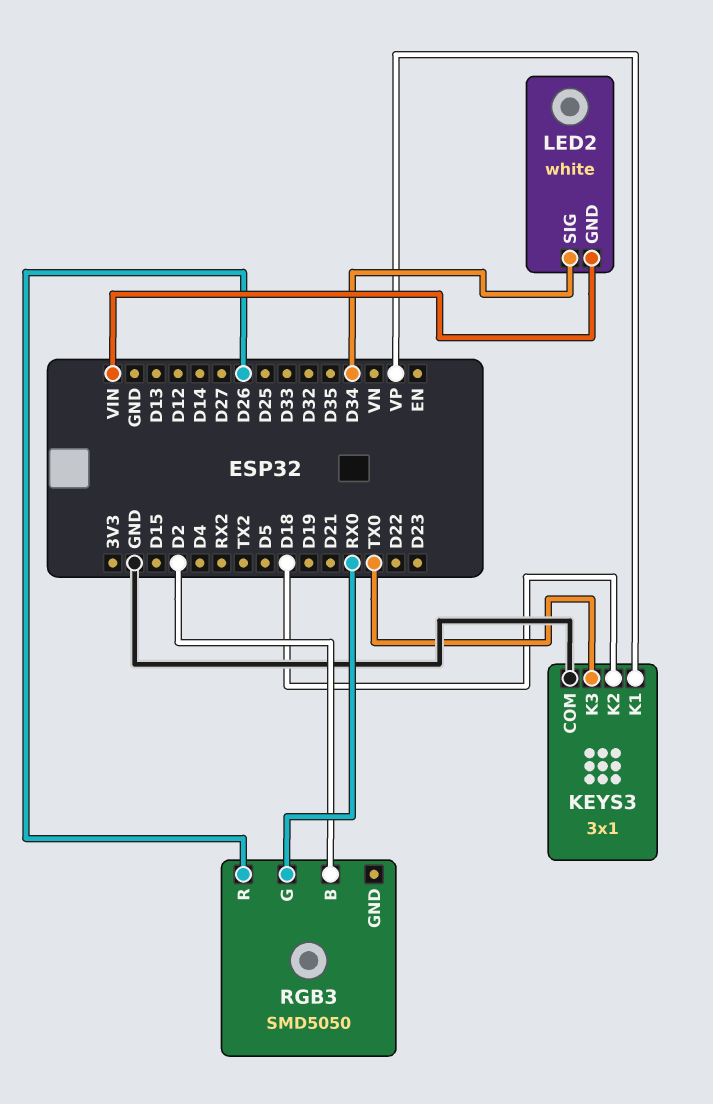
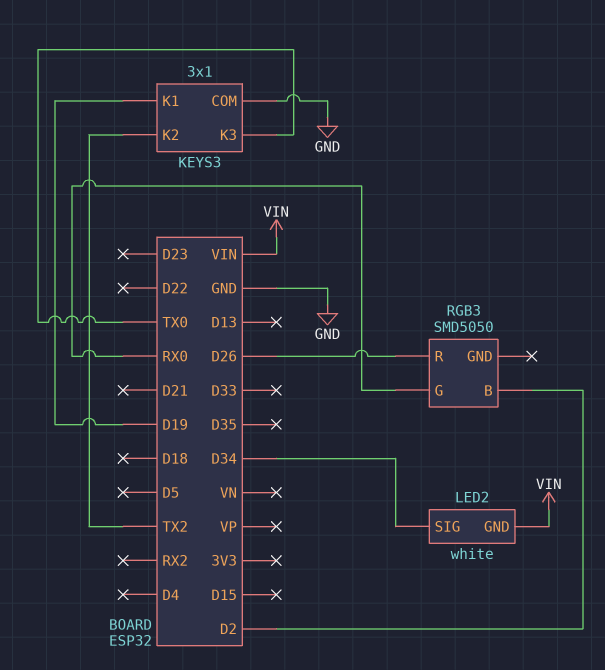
KEYS3 pin K1: VP -> D19
KEYS3 pin K2: D18 -> TX2

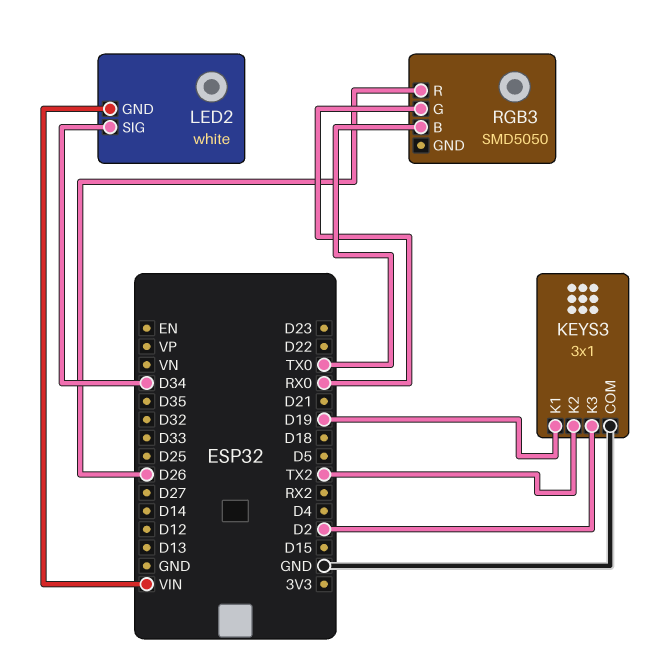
KEYS3 pin K3: TX0 -> D2
RGB3 pin B: D2 -> TX0

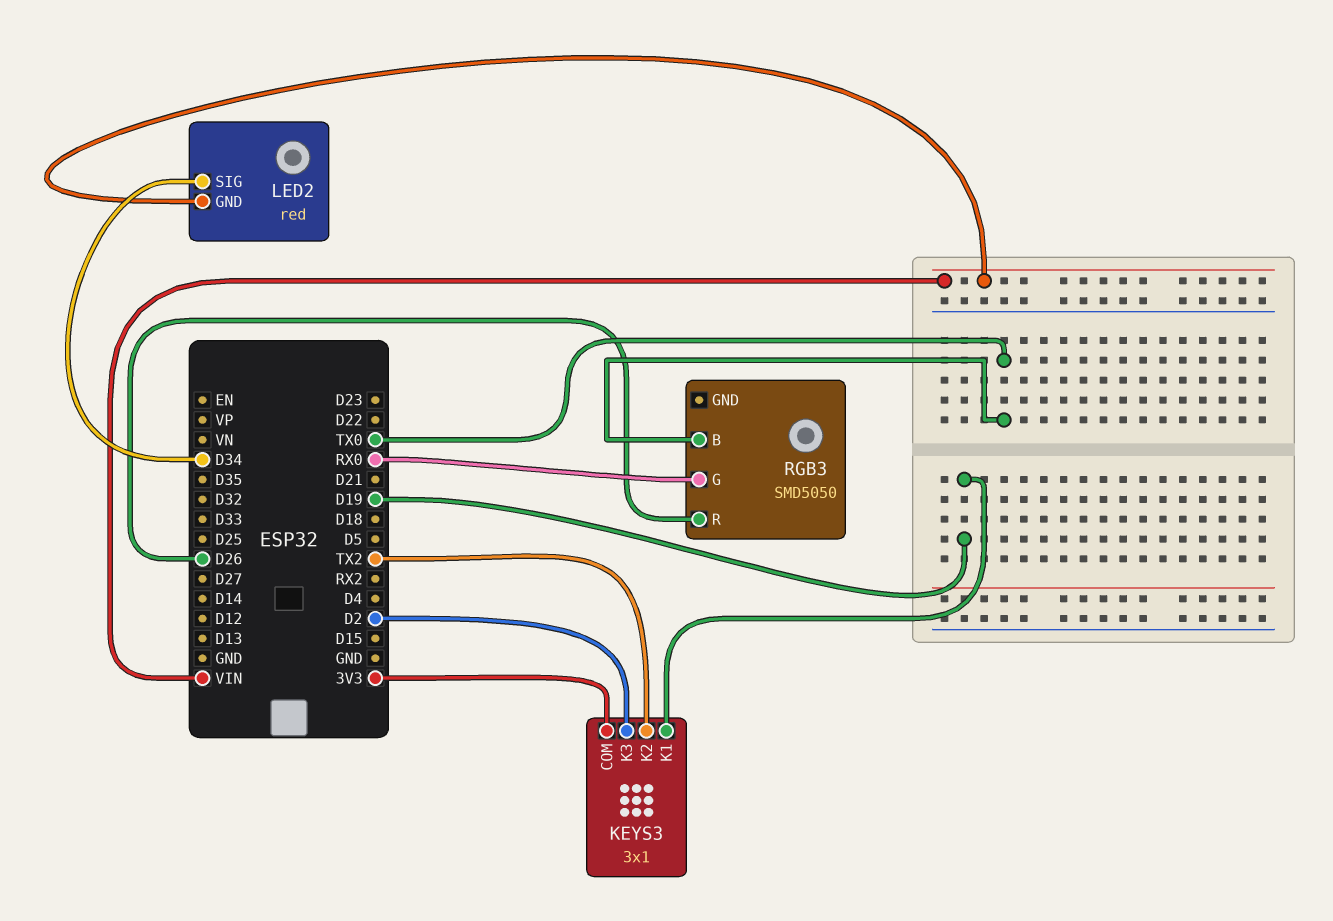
KEYS3 pin COM: GND -> 3V3
LED2: white -> red

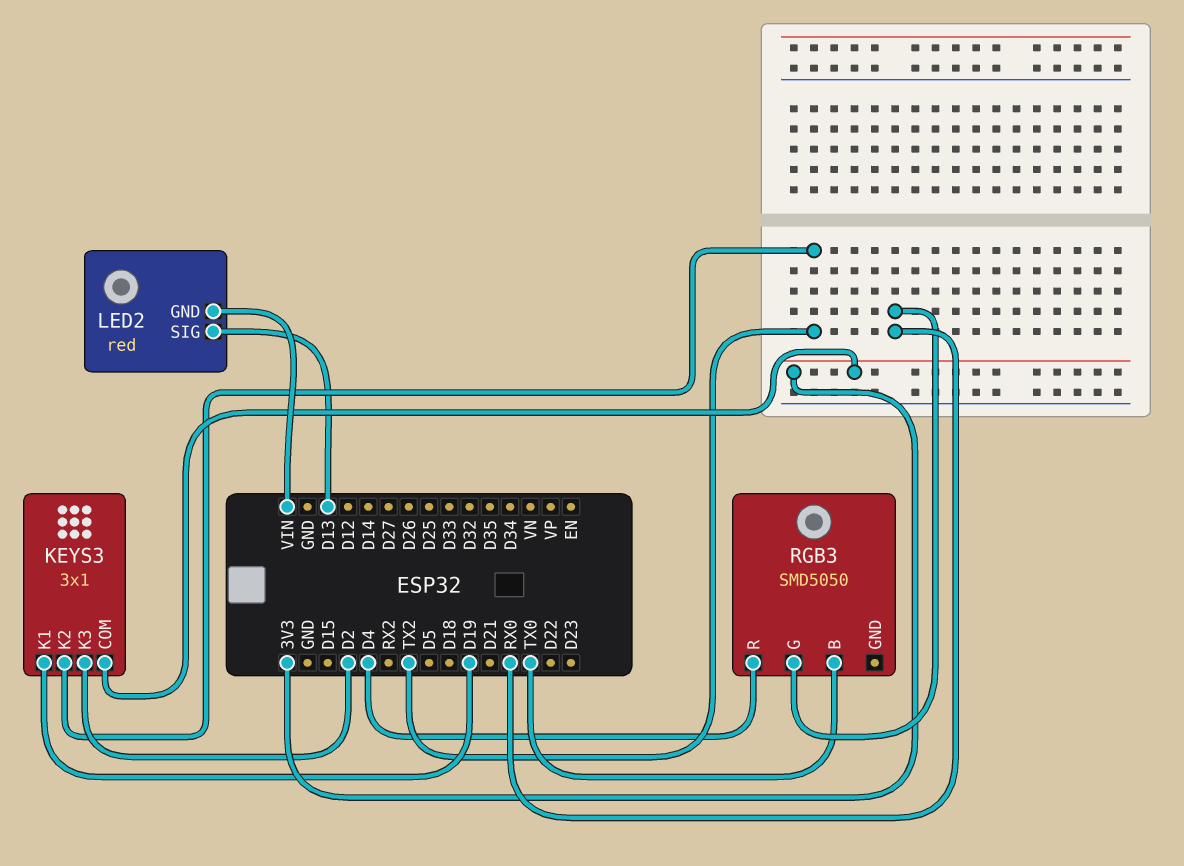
LED2 pin SIG: D34 -> D13
RGB3 pin R: D26 -> D4

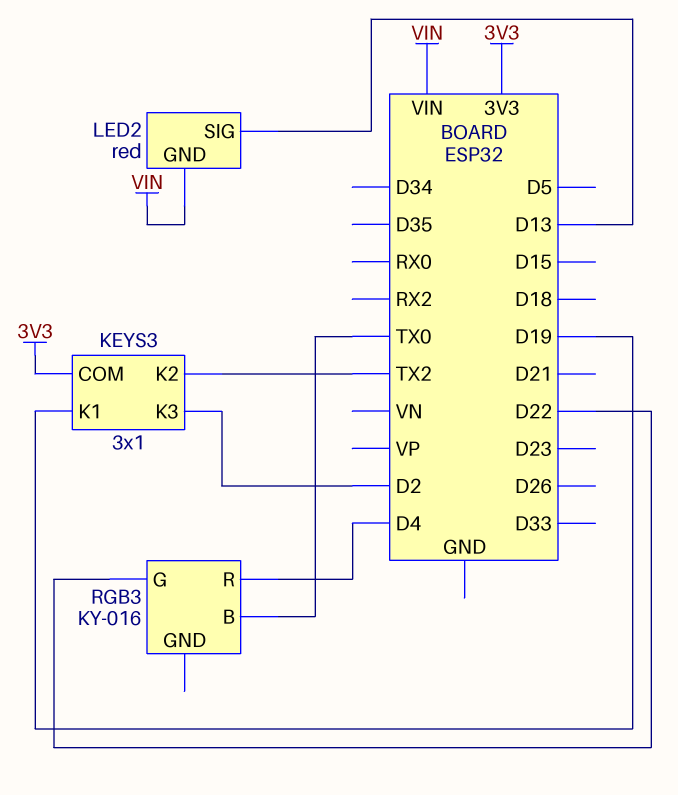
RGB3: SMD5050 -> KY-016
RGB3 pin G: RX0 -> D22

